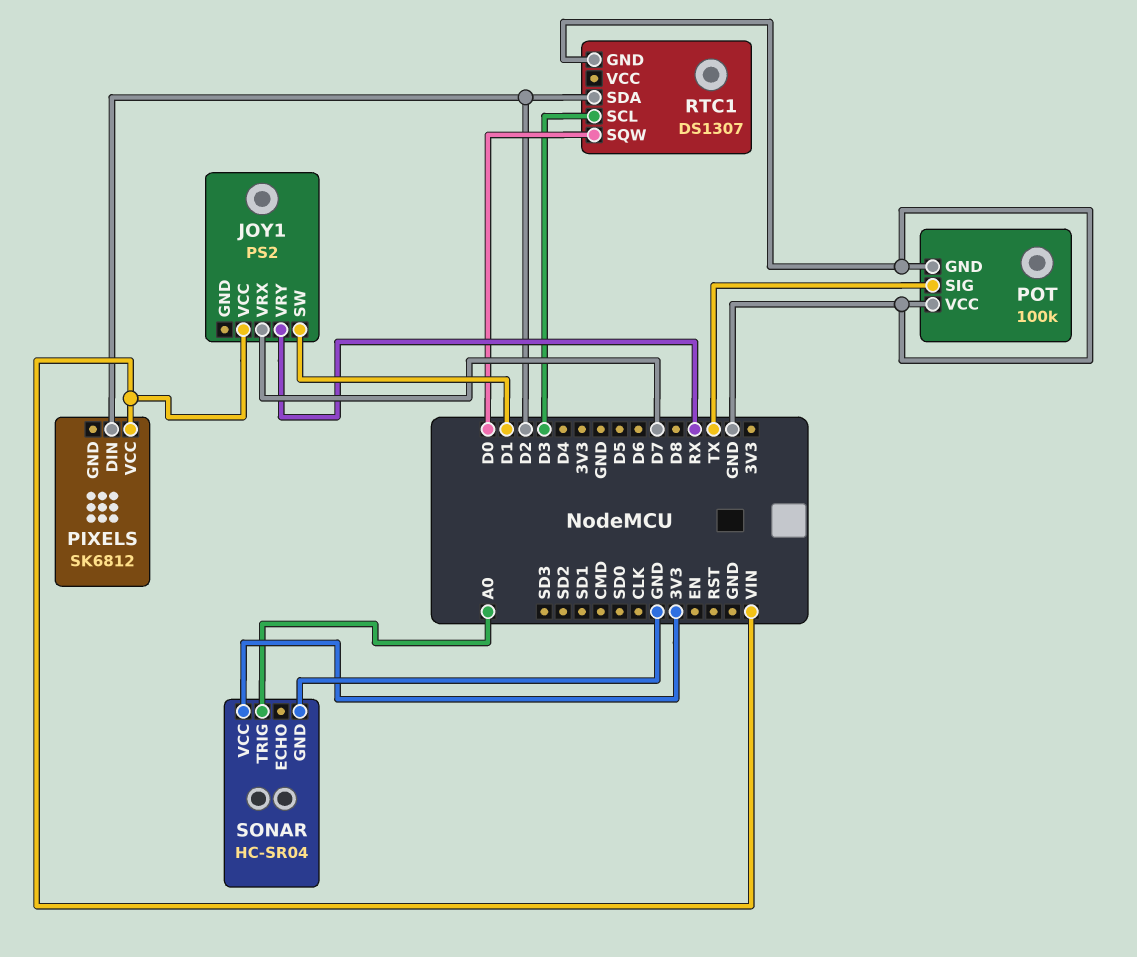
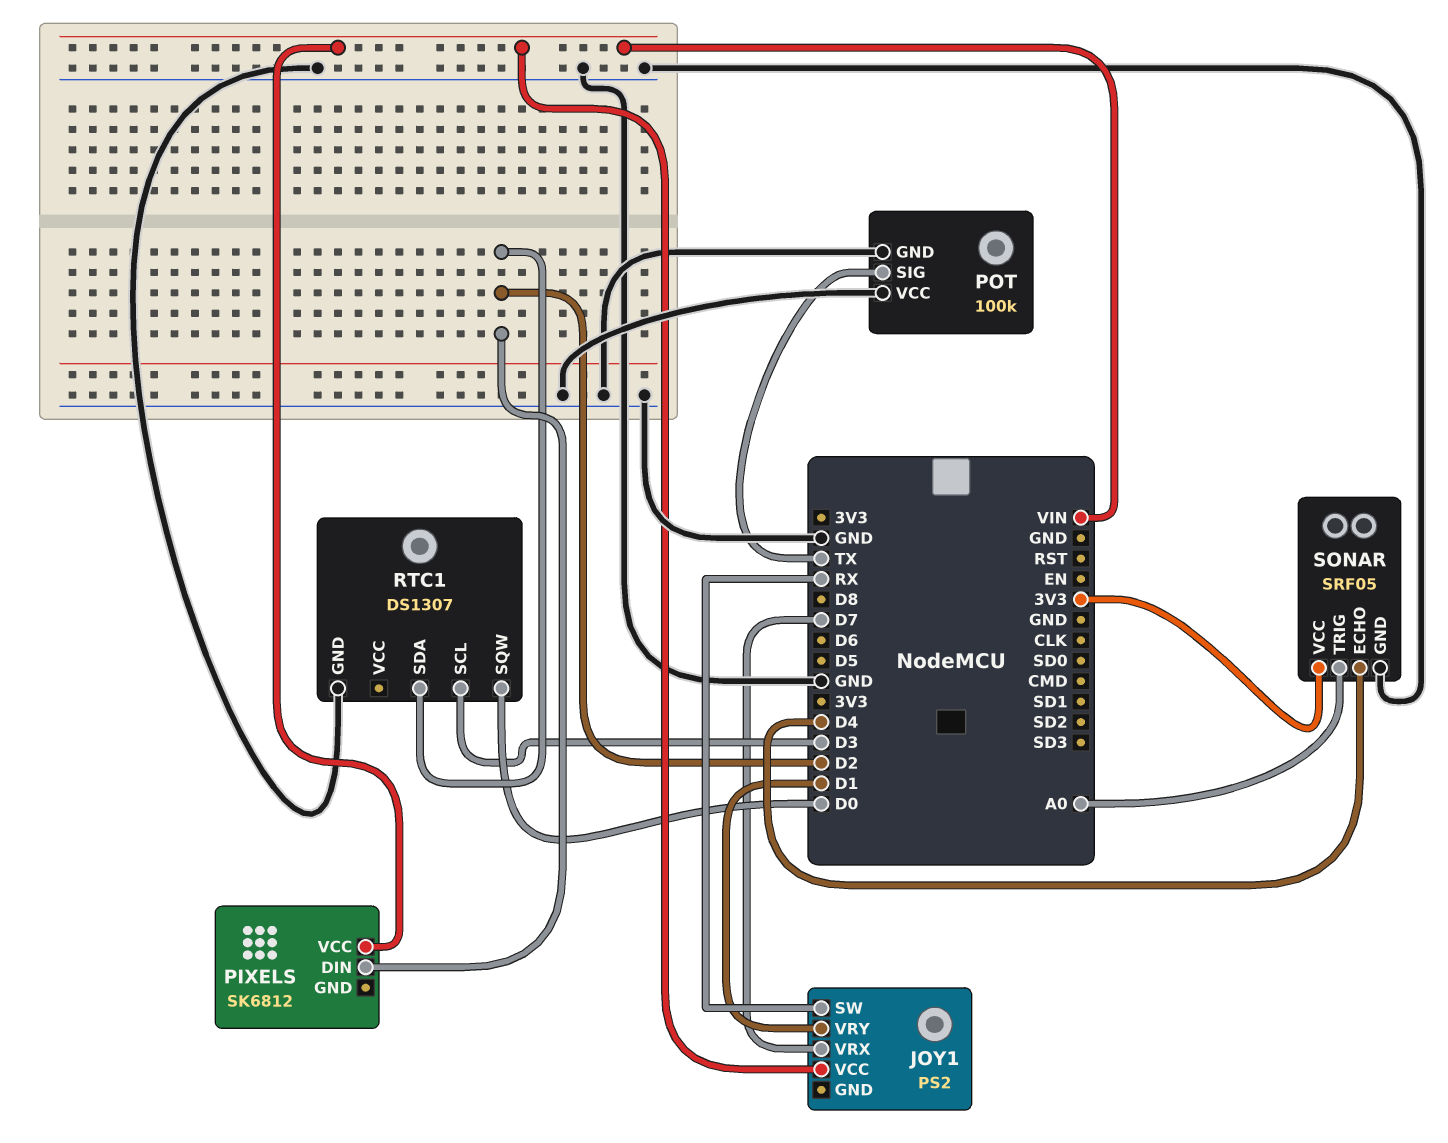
JOY1 pin SW: D1 -> RX
JOY1 pin VRY: RX -> D1
SONAR: HC-SR04 -> SRF05
SONAR pin ECHO: none -> D4

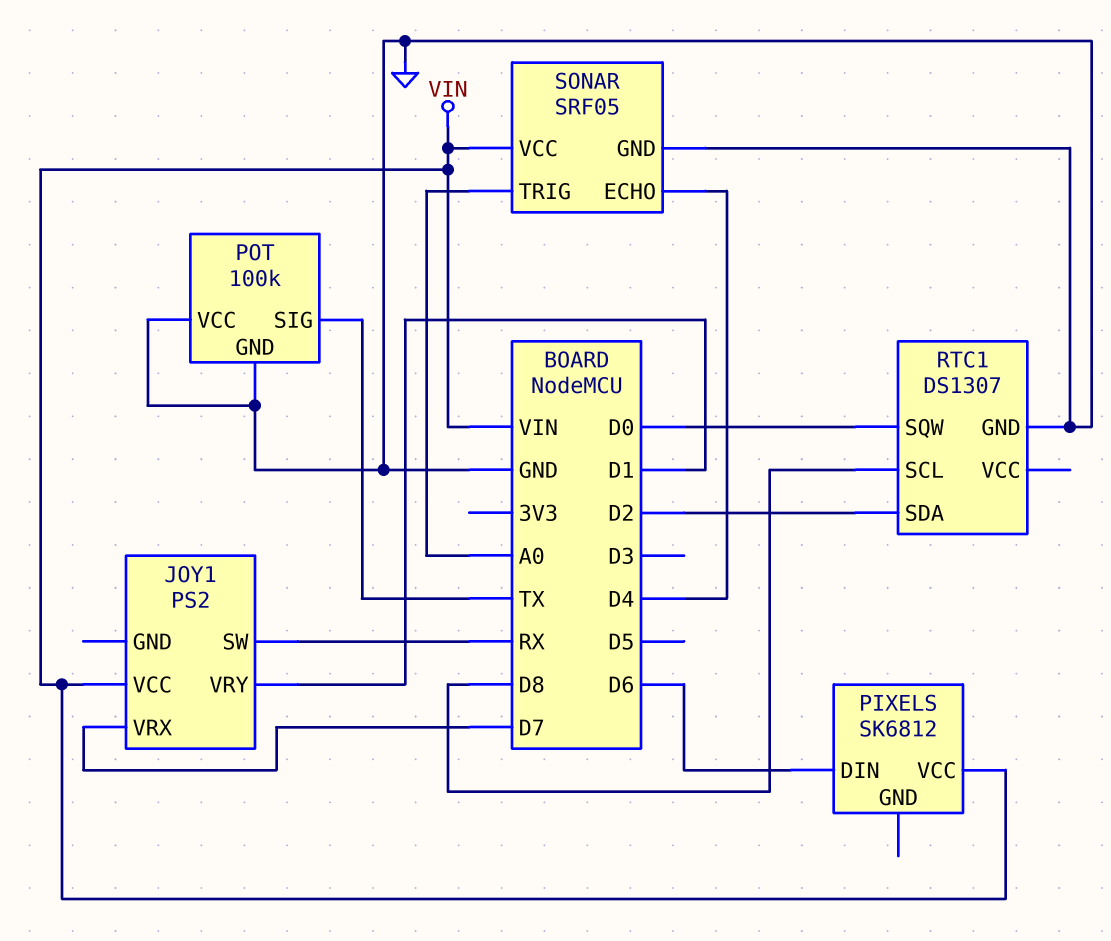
PIXELS pin DIN: D2 -> D6
RTC1 pin SCL: D3 -> D8
SONAR pin VCC: 3V3 -> VIN

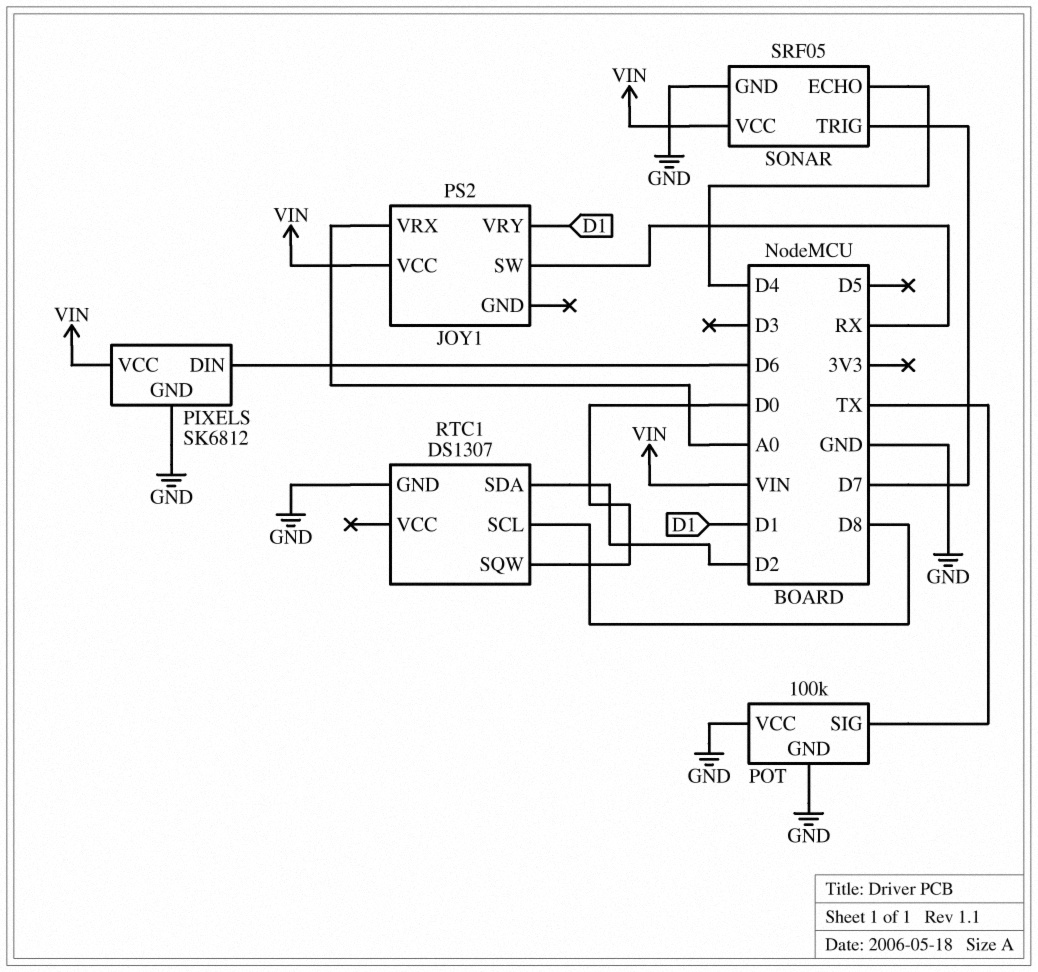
JOY1 pin VRX: D7 -> A0
PIXELS pin GND: none -> GND
SONAR pin TRIG: A0 -> D7

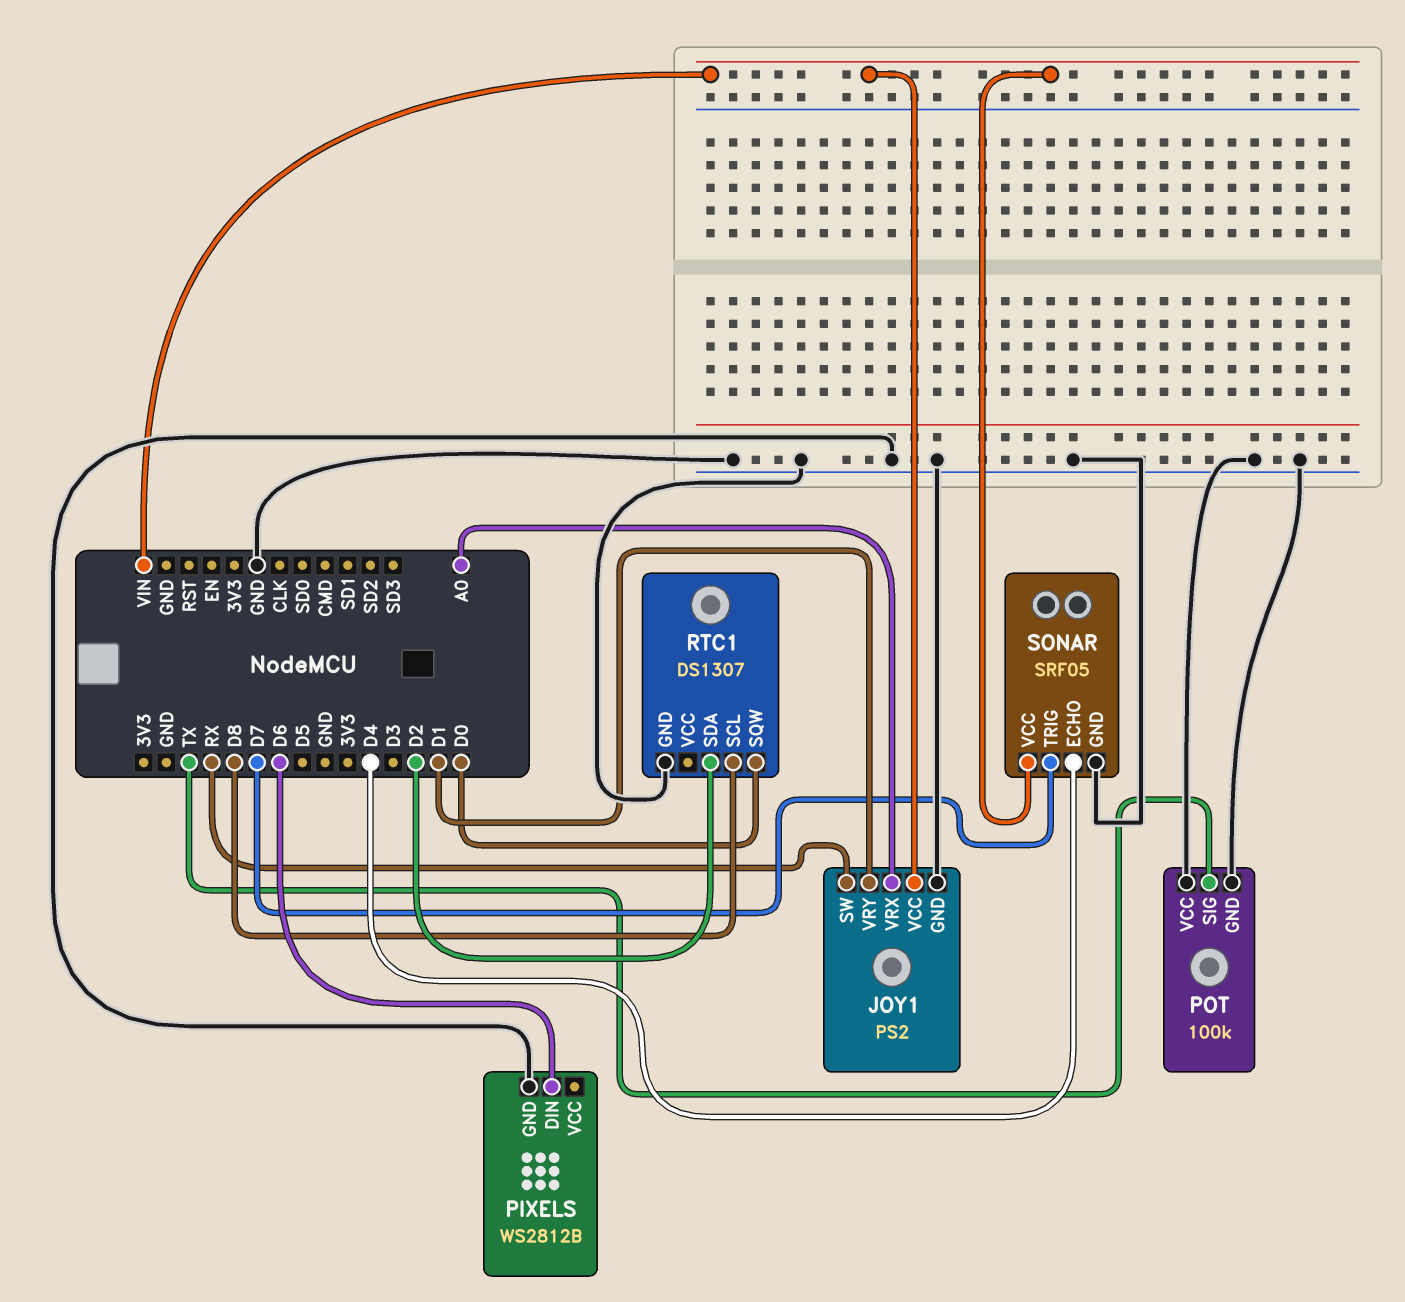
JOY1 pin GND: none -> GND
PIXELS: SK6812 -> WS2812B
PIXELS pin VCC: VIN -> none

